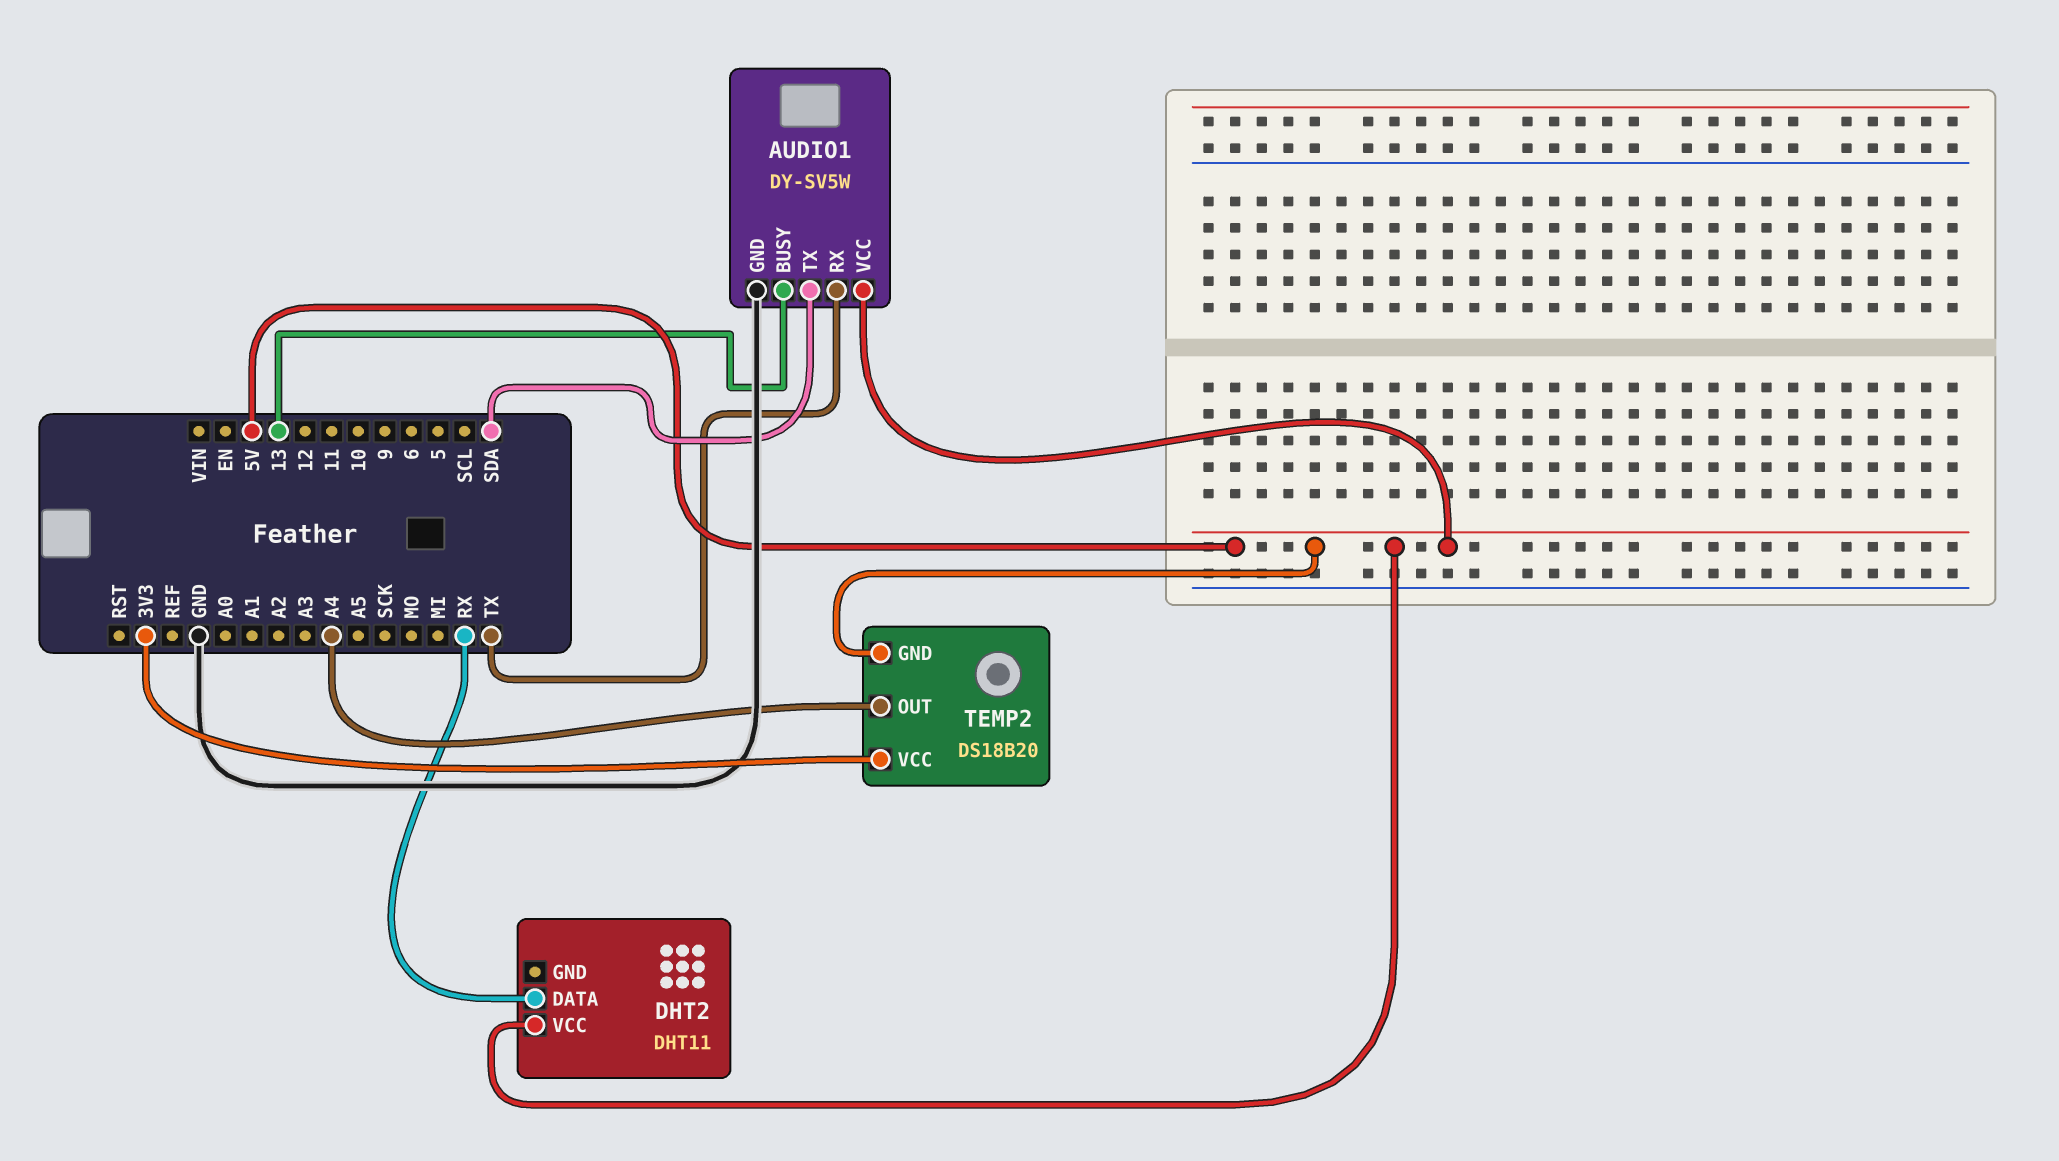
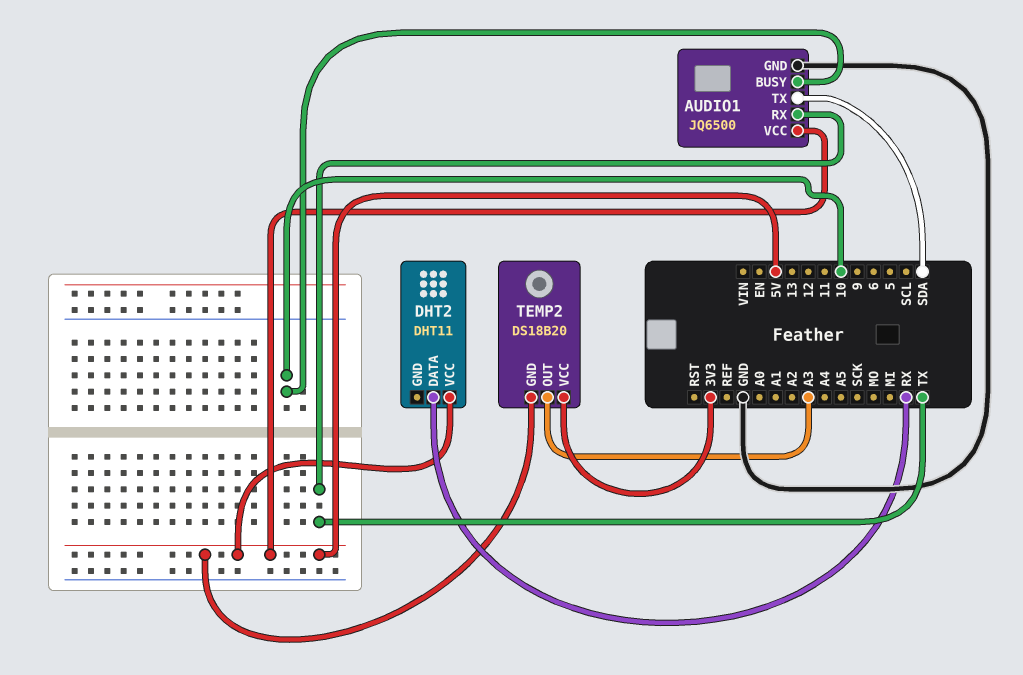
AUDIO1: DY-SV5W -> JQ6500
AUDIO1 pin BUSY: 13 -> 10
TEMP2 pin OUT: A4 -> A3

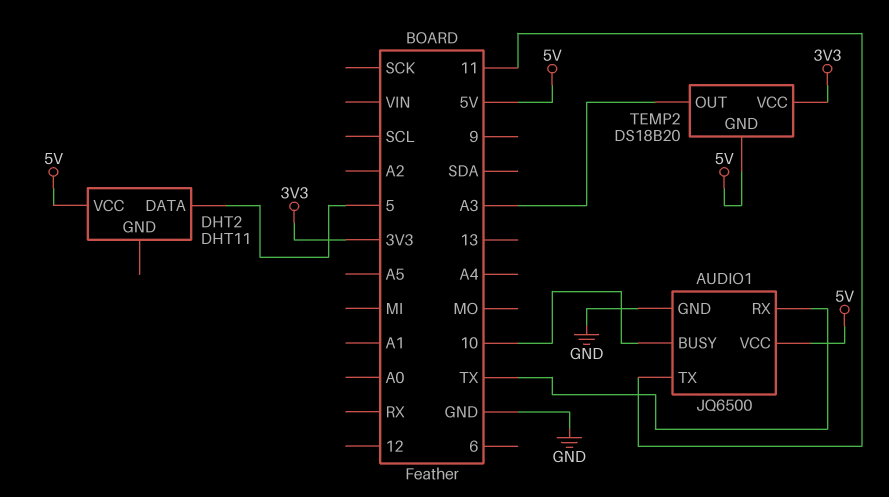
AUDIO1 pin TX: SDA -> 11
DHT2 pin DATA: RX -> 5

